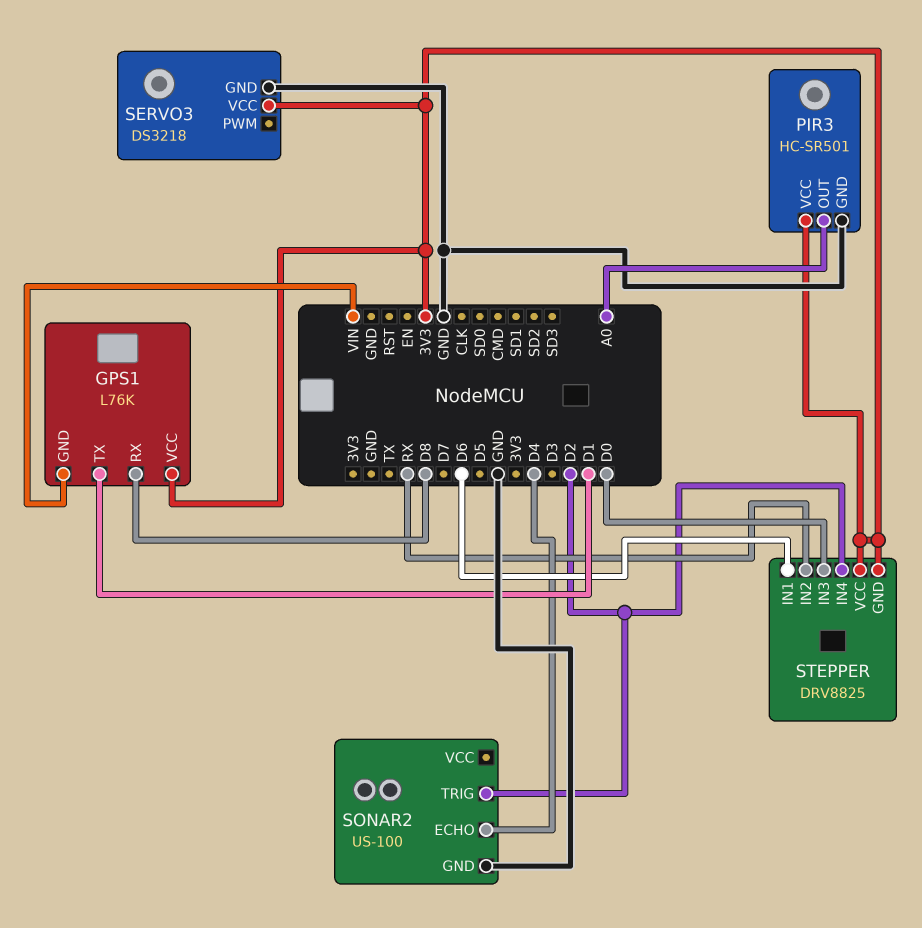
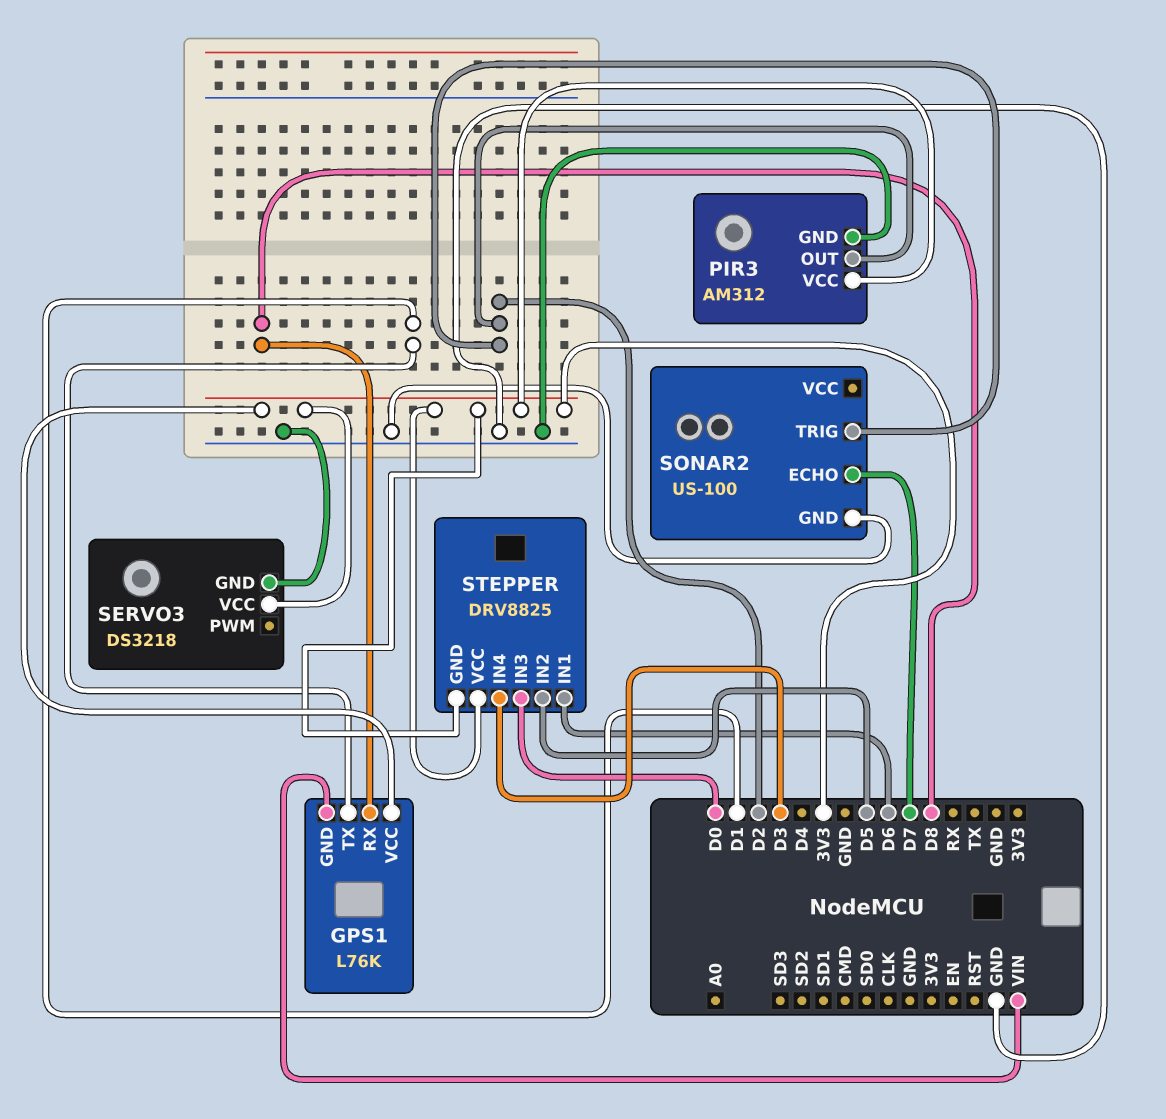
PIR3: HC-SR501 -> AM312
PIR3 pin OUT: A0 -> D2
SONAR2 pin ECHO: D4 -> D7
STEPPER pin IN2: RX -> D5
STEPPER pin IN4: D2 -> D3

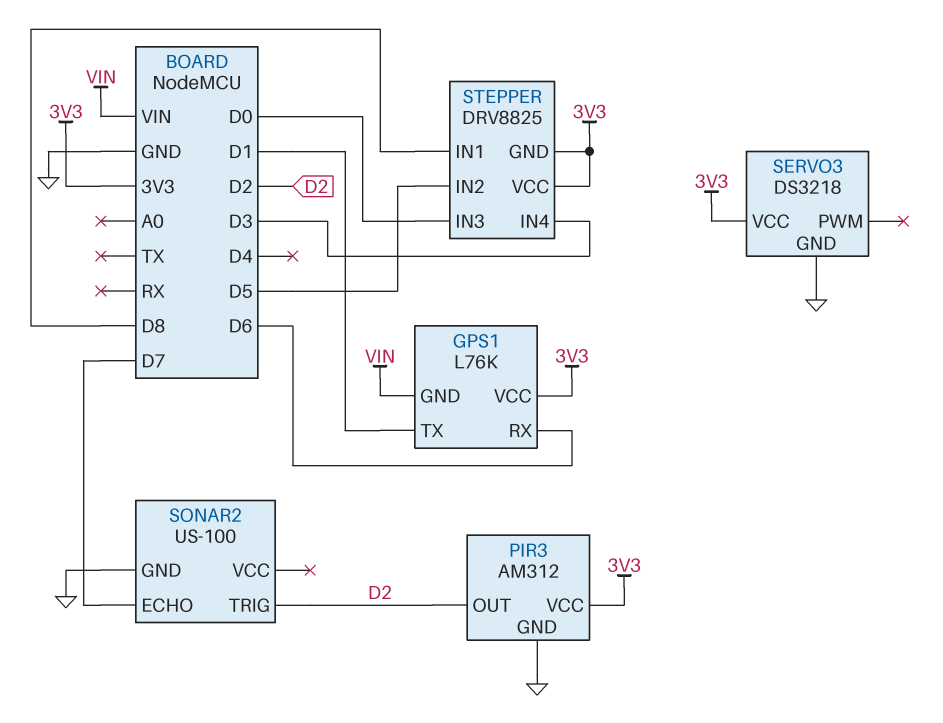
GPS1 pin RX: D8 -> D6
STEPPER pin IN1: D6 -> D8

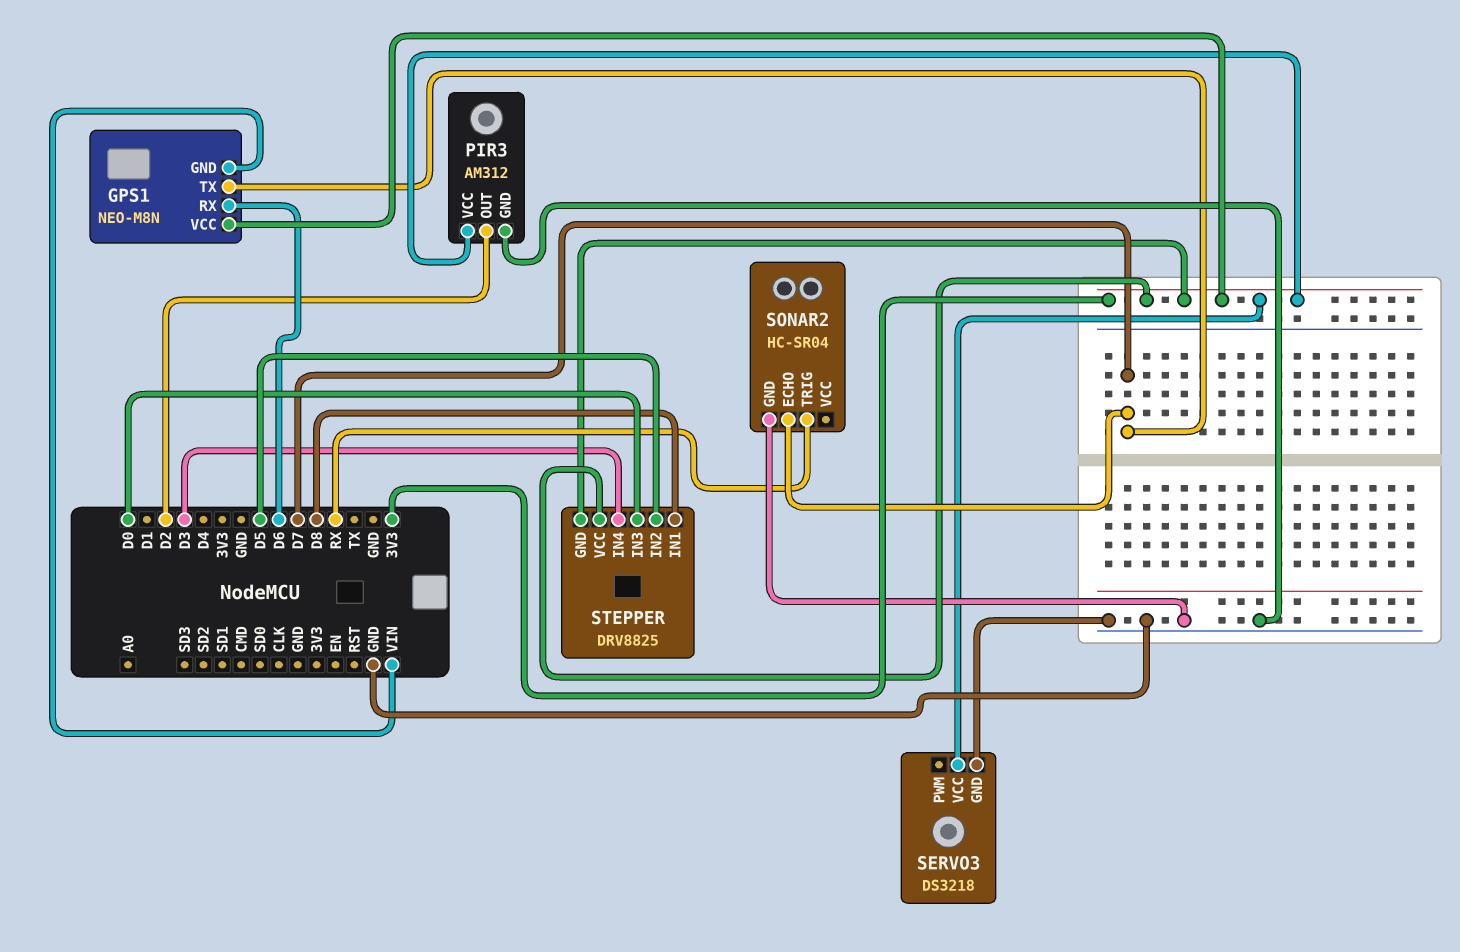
GPS1: L76K -> NEO-M8N
GPS1 pin TX: D1 -> D7
SONAR2: US-100 -> HC-SR04
SONAR2 pin TRIG: D2 -> RX

